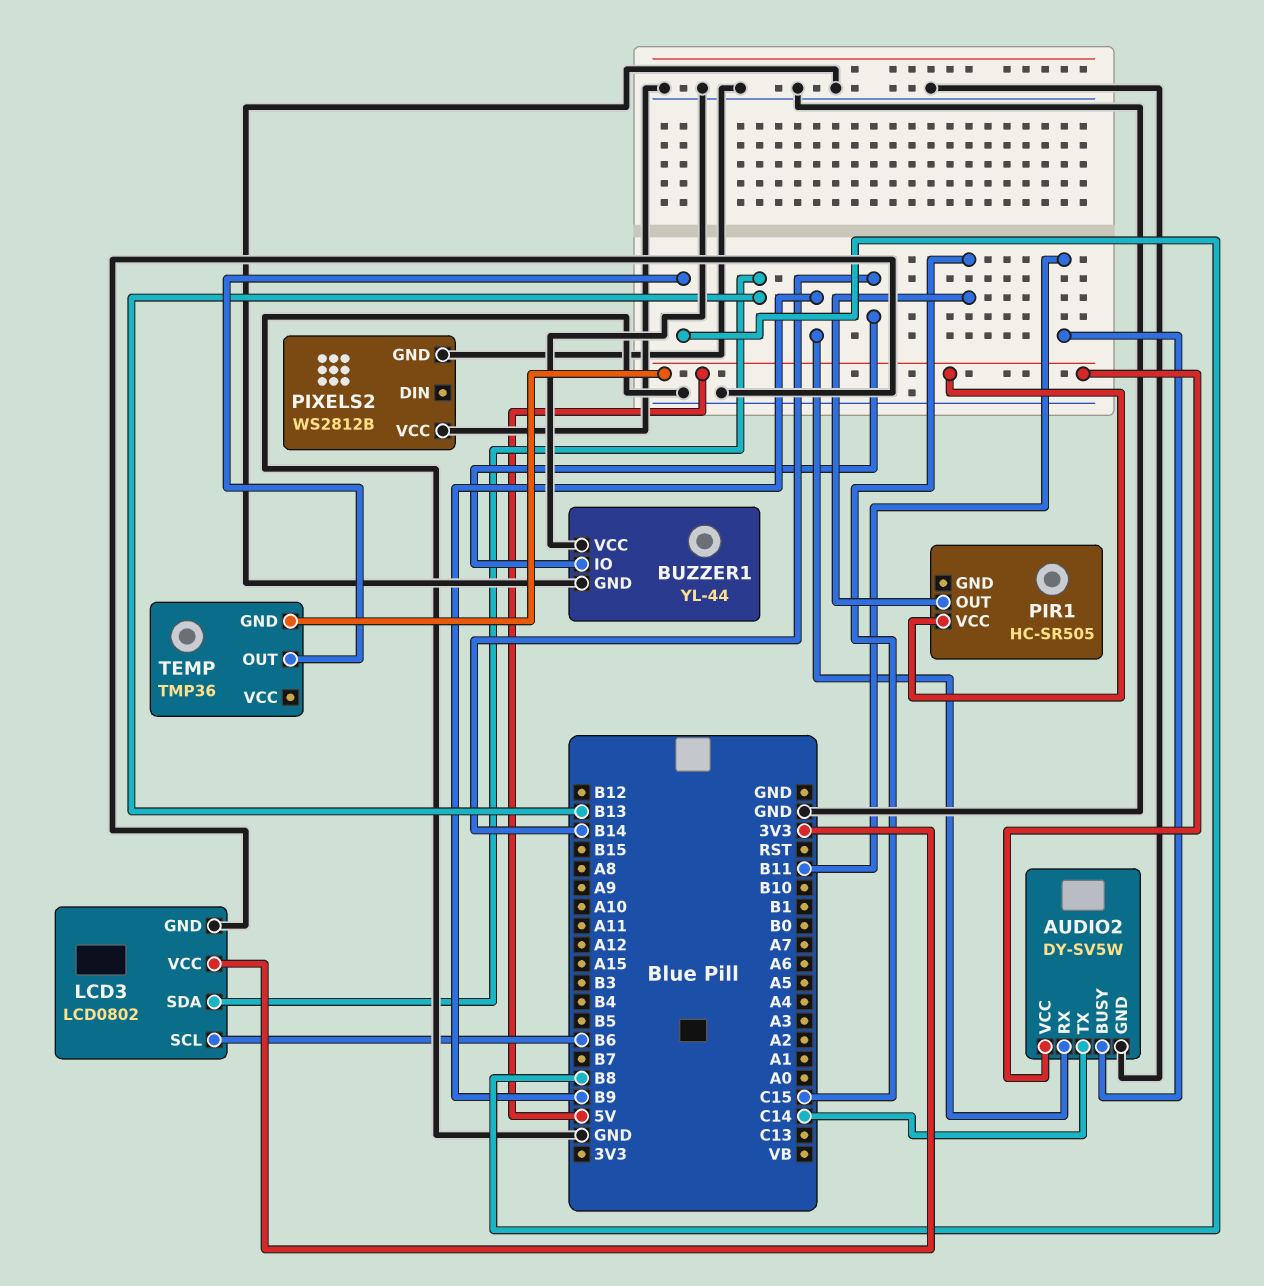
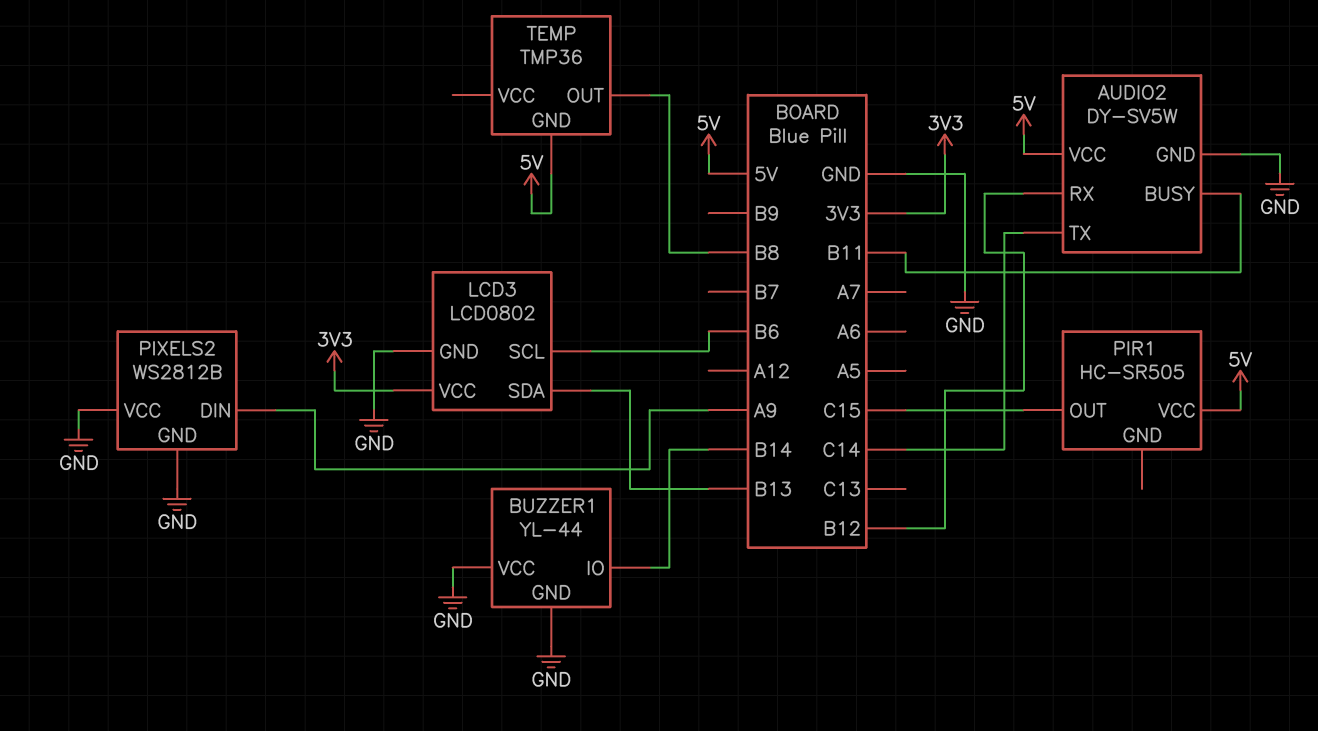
AUDIO2 pin RX: B9 -> B12
PIXELS2 pin DIN: none -> A9

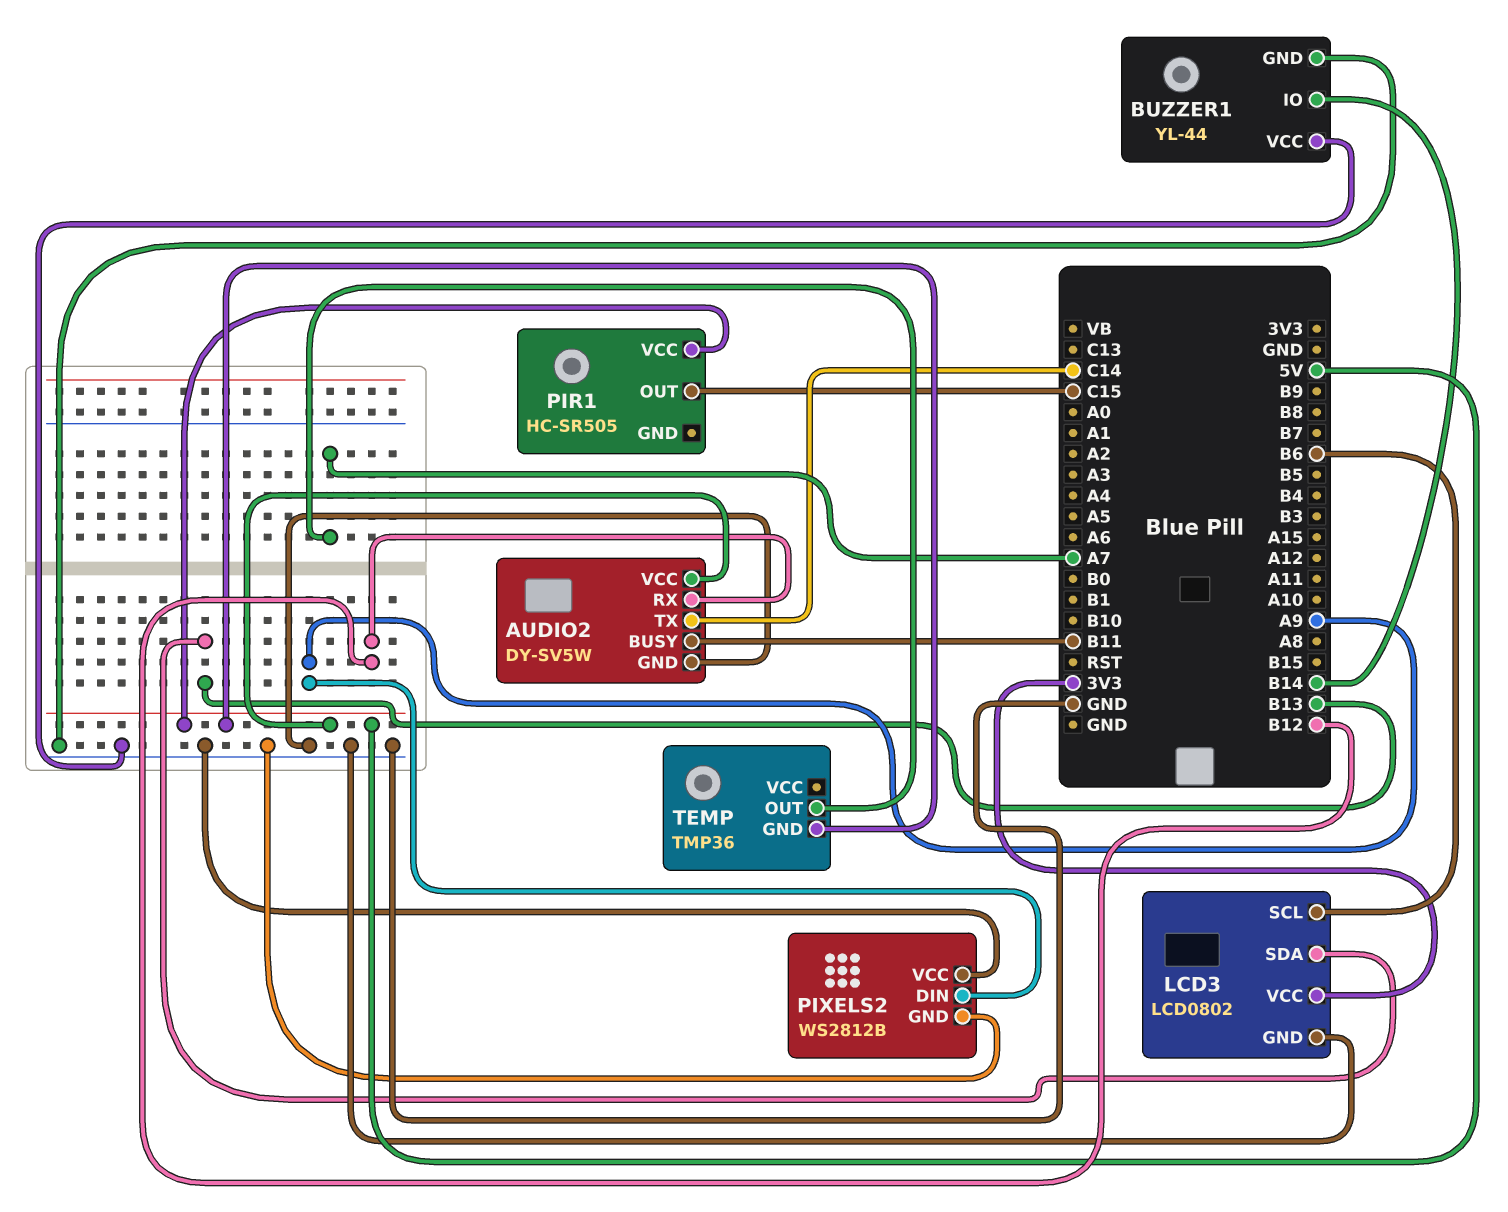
TEMP pin OUT: B8 -> A7

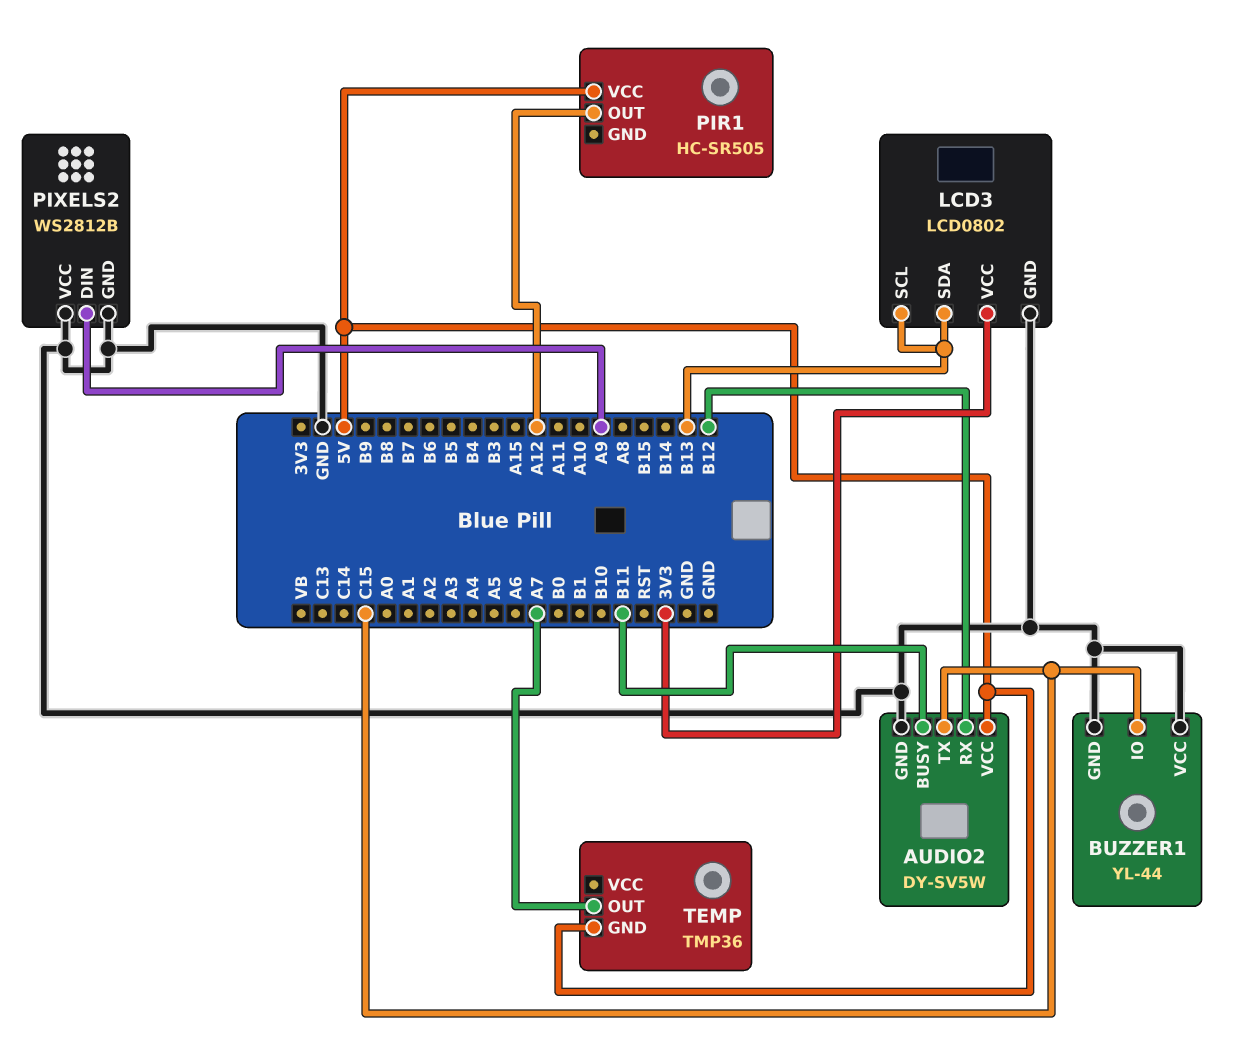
AUDIO2 pin TX: C14 -> C15
BUZZER1 pin IO: B14 -> C15
LCD3 pin SCL: B6 -> B13
PIR1 pin OUT: C15 -> A12

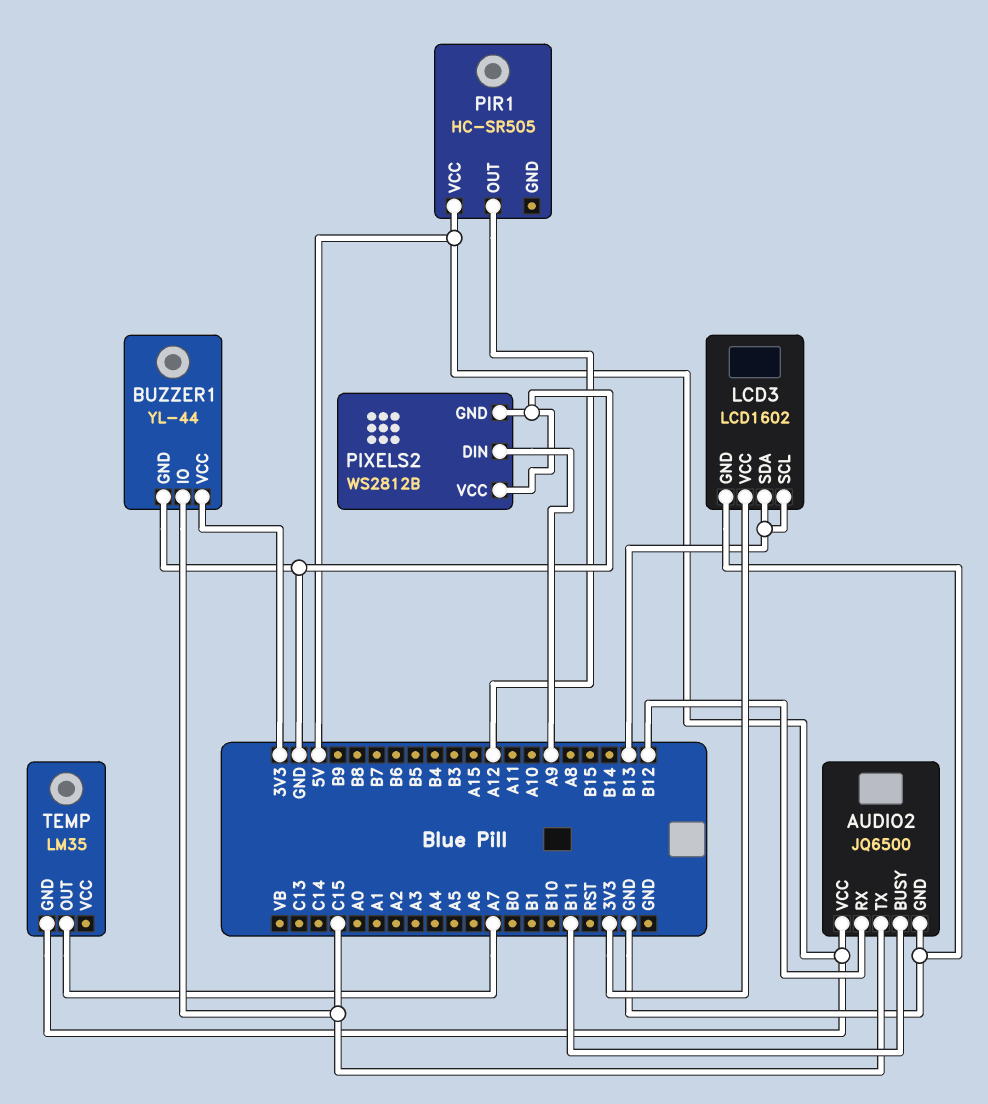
AUDIO2: DY-SV5W -> JQ6500
BUZZER1 pin VCC: GND -> 3V3
LCD3: LCD0802 -> LCD1602
TEMP: TMP36 -> LM35

